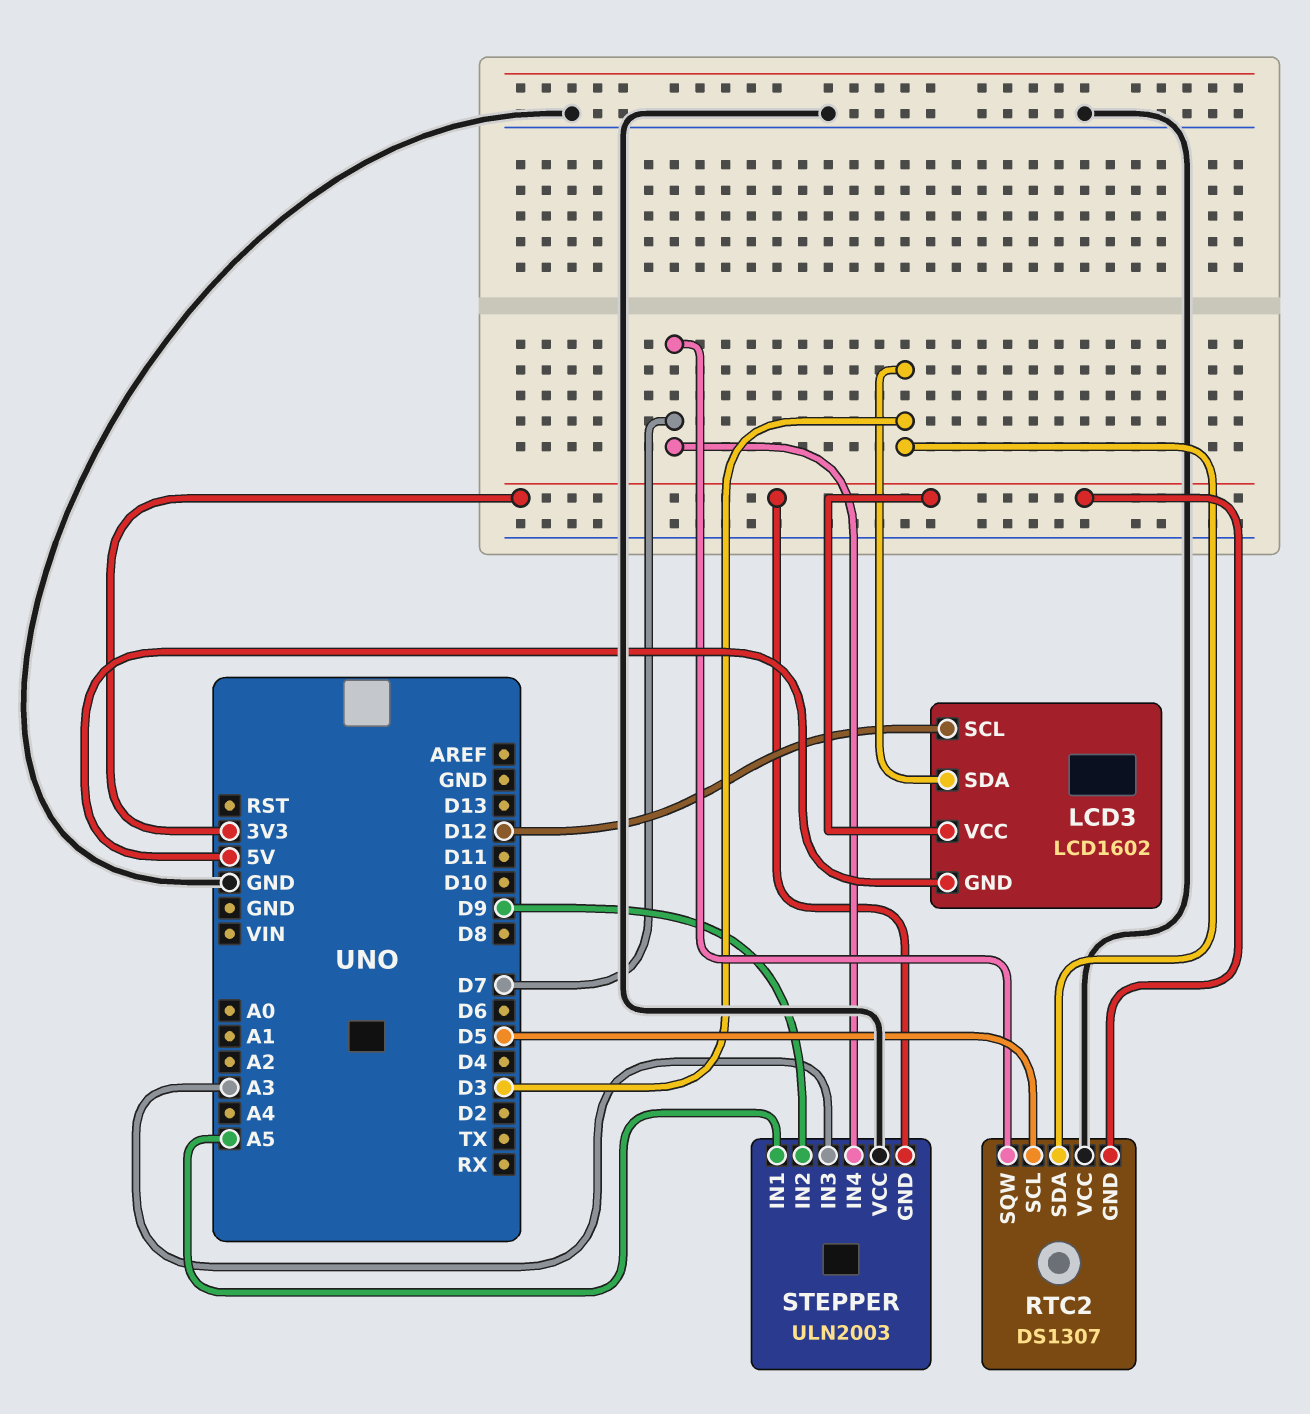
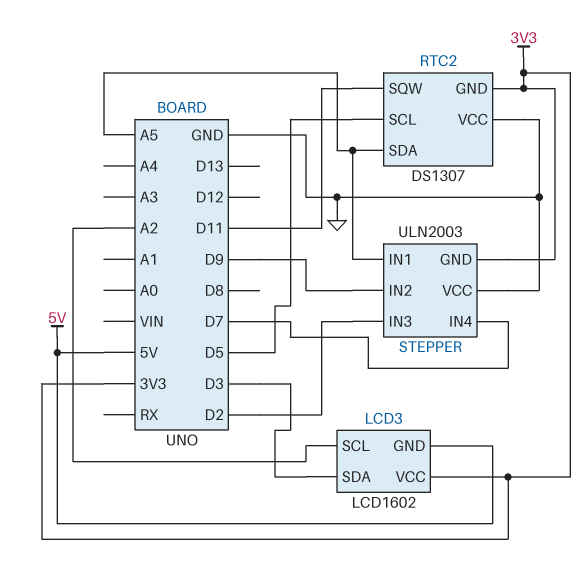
LCD3 pin SCL: D12 -> A2
RTC2 pin SDA: D3 -> A5
RTC2 pin SQW: D7 -> D11
STEPPER pin IN3: A3 -> D2

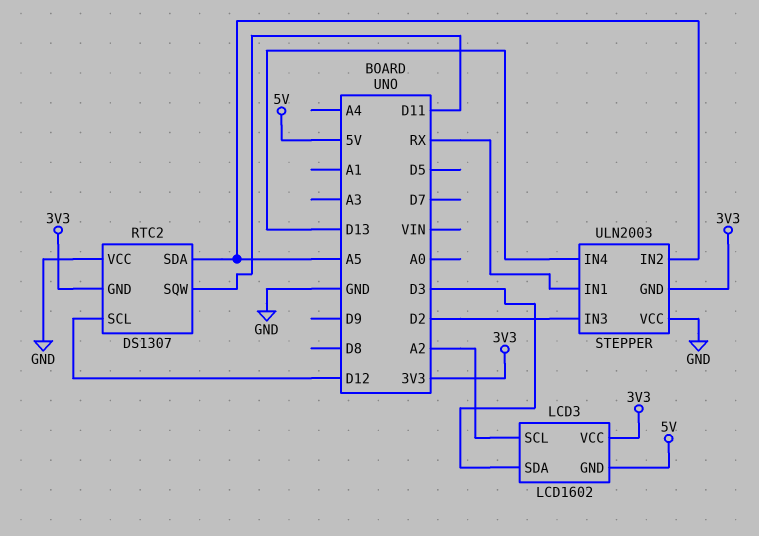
RTC2 pin SCL: D5 -> D12
STEPPER pin IN1: A5 -> RX
STEPPER pin IN2: D9 -> A5
STEPPER pin IN4: D7 -> D13

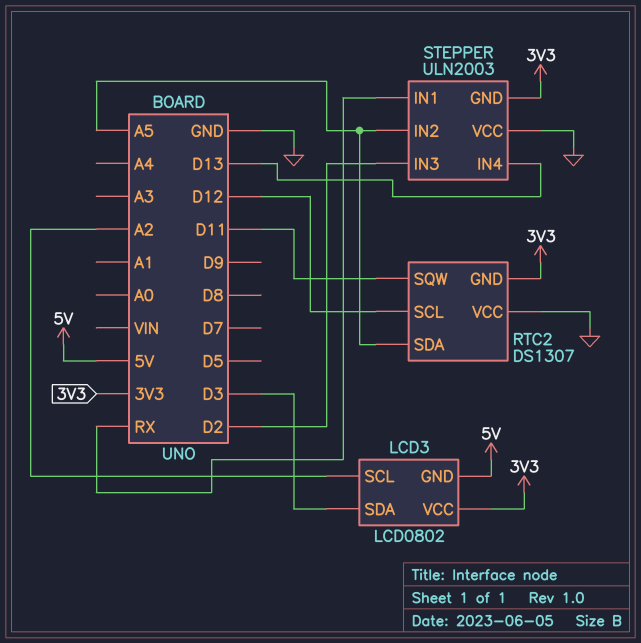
LCD3: LCD1602 -> LCD0802

